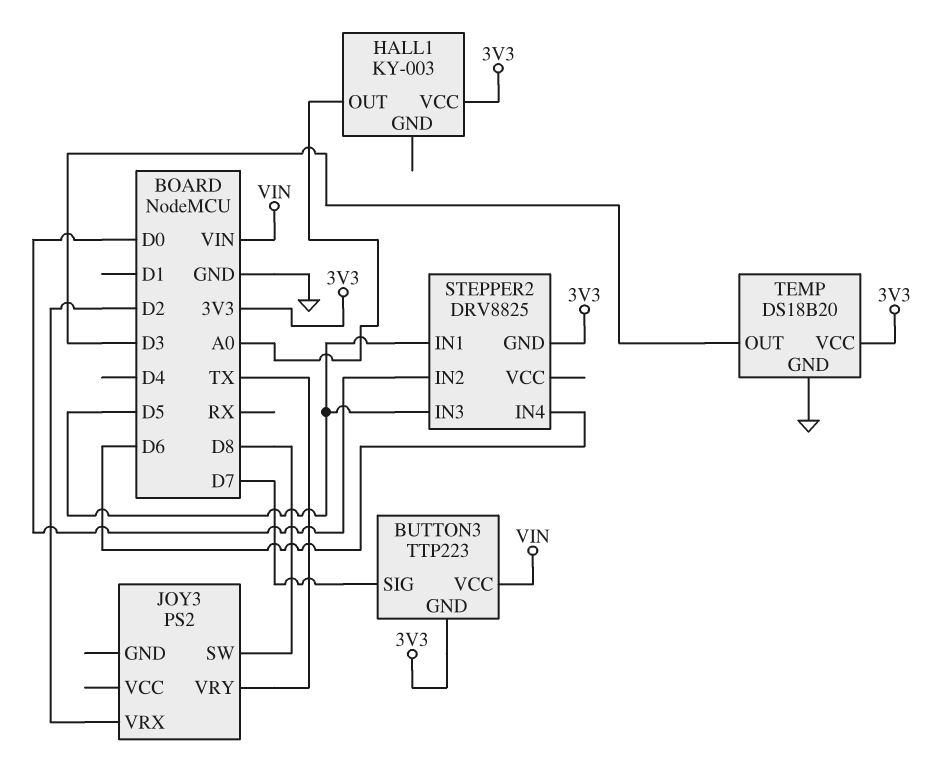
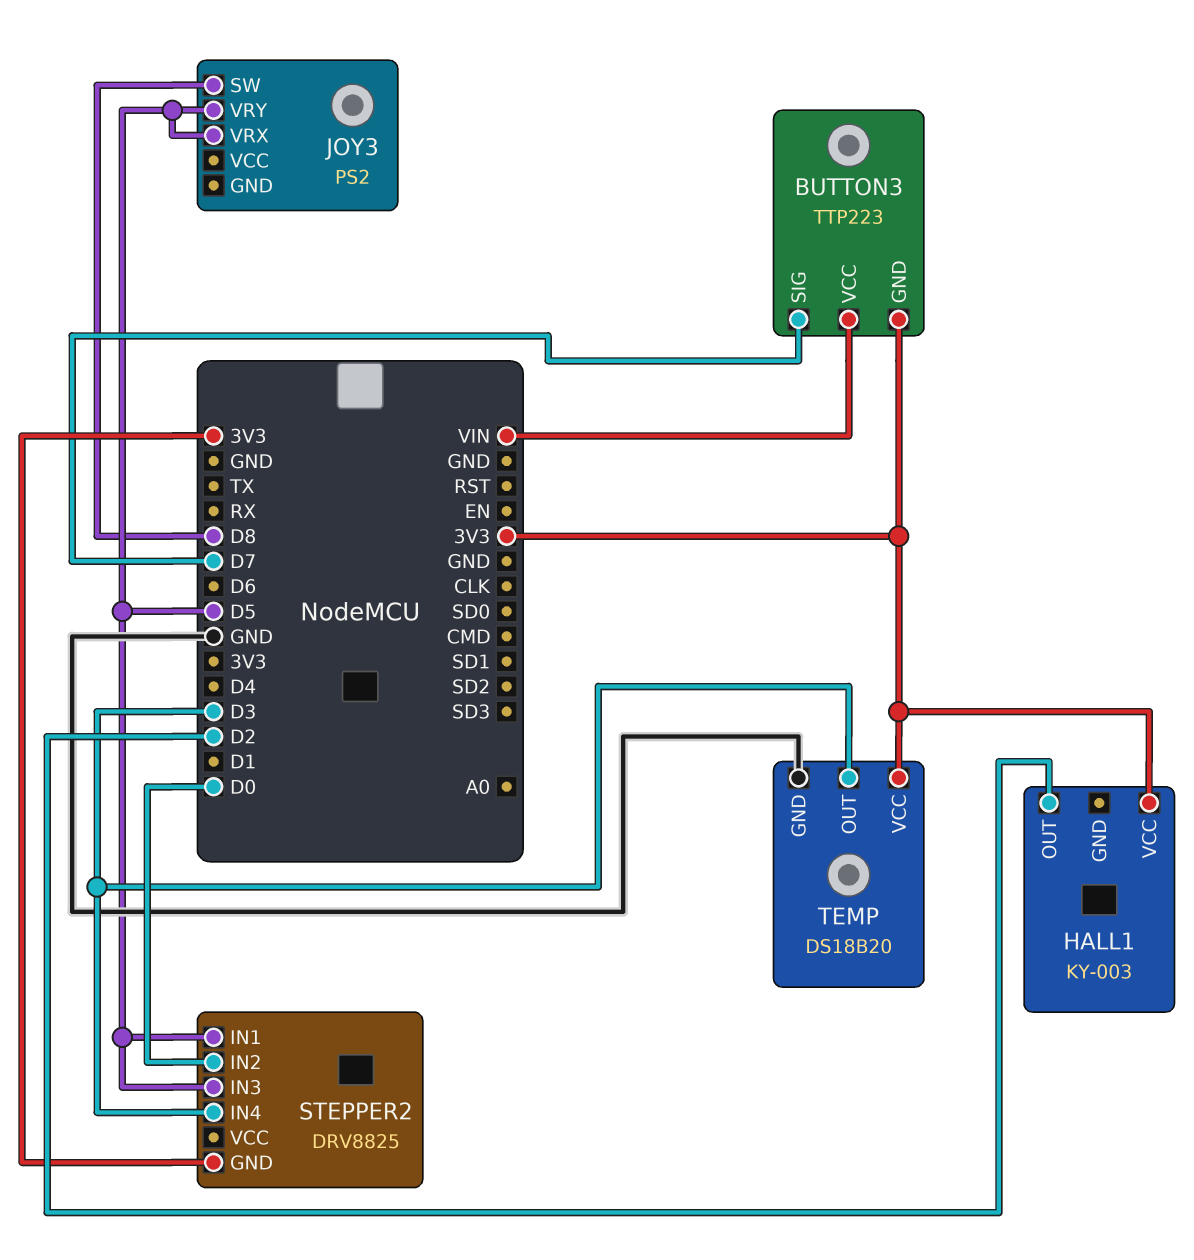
HALL1 pin OUT: A0 -> D2
JOY3 pin VRX: D2 -> D5
JOY3 pin VRY: TX -> D5
STEPPER2 pin IN4: D6 -> D3

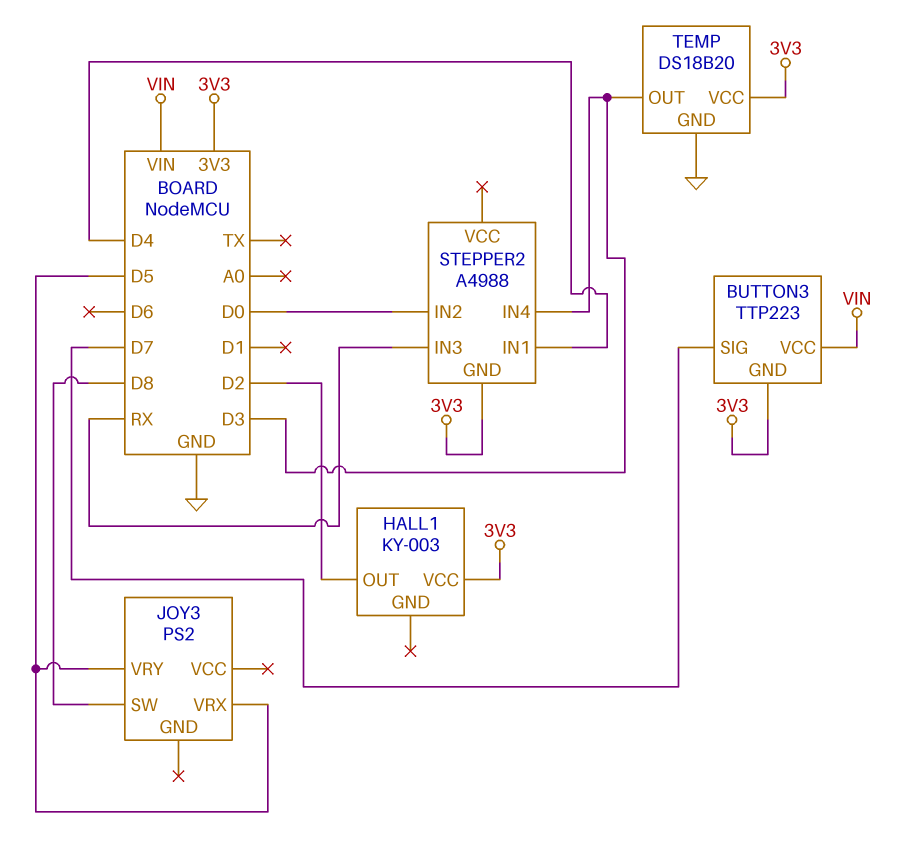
STEPPER2: DRV8825 -> A4988
STEPPER2 pin IN1: D5 -> D4
STEPPER2 pin IN3: D5 -> RX

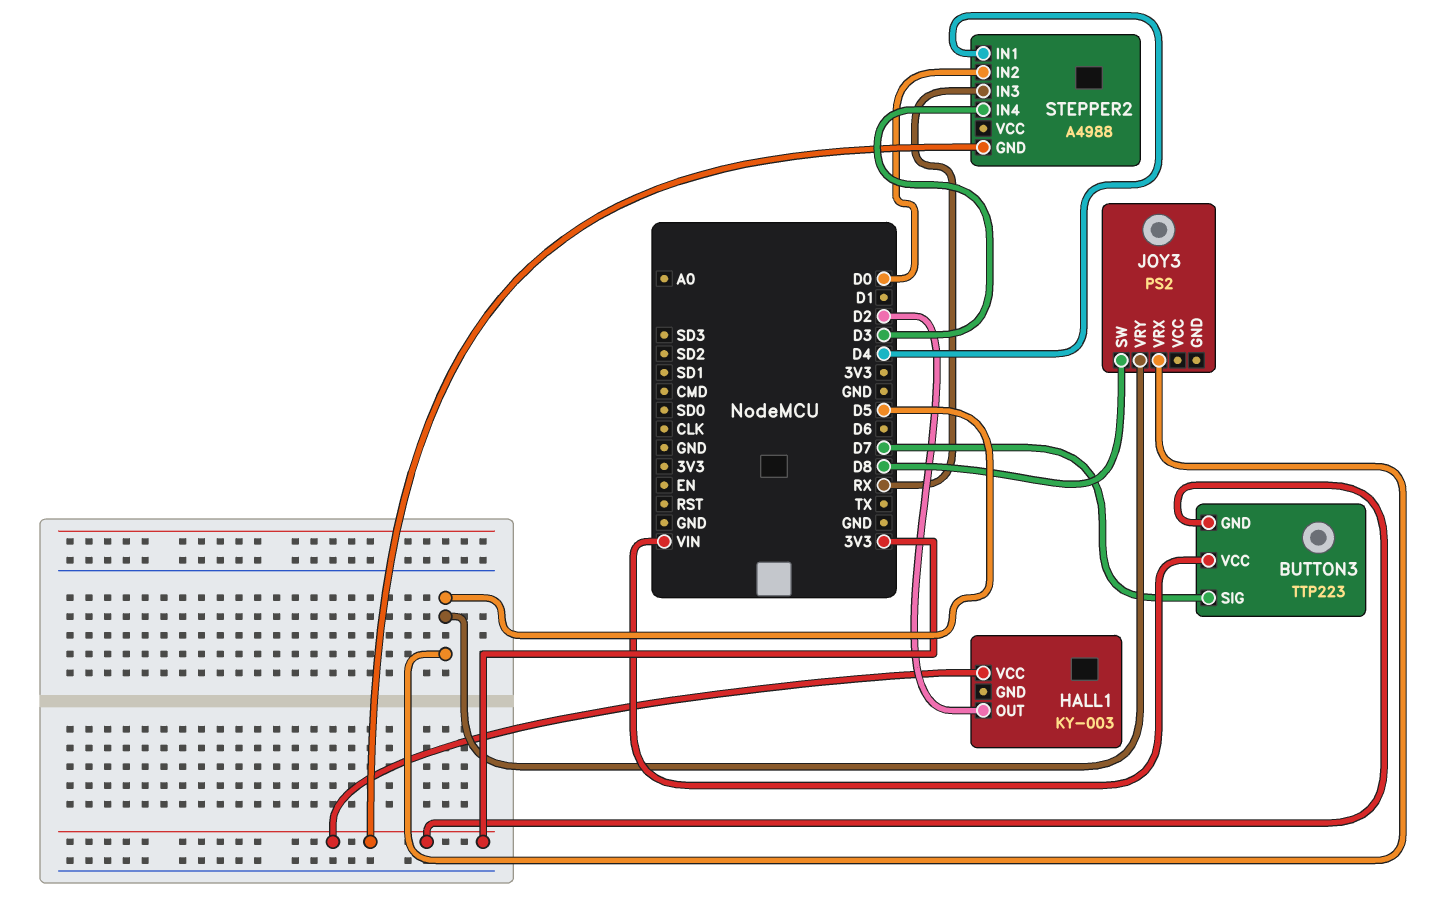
TEMP: DS18B20 -> none
TEMP pin GND: GND -> none
TEMP pin OUT: D3 -> none
TEMP pin VCC: 3V3 -> none

